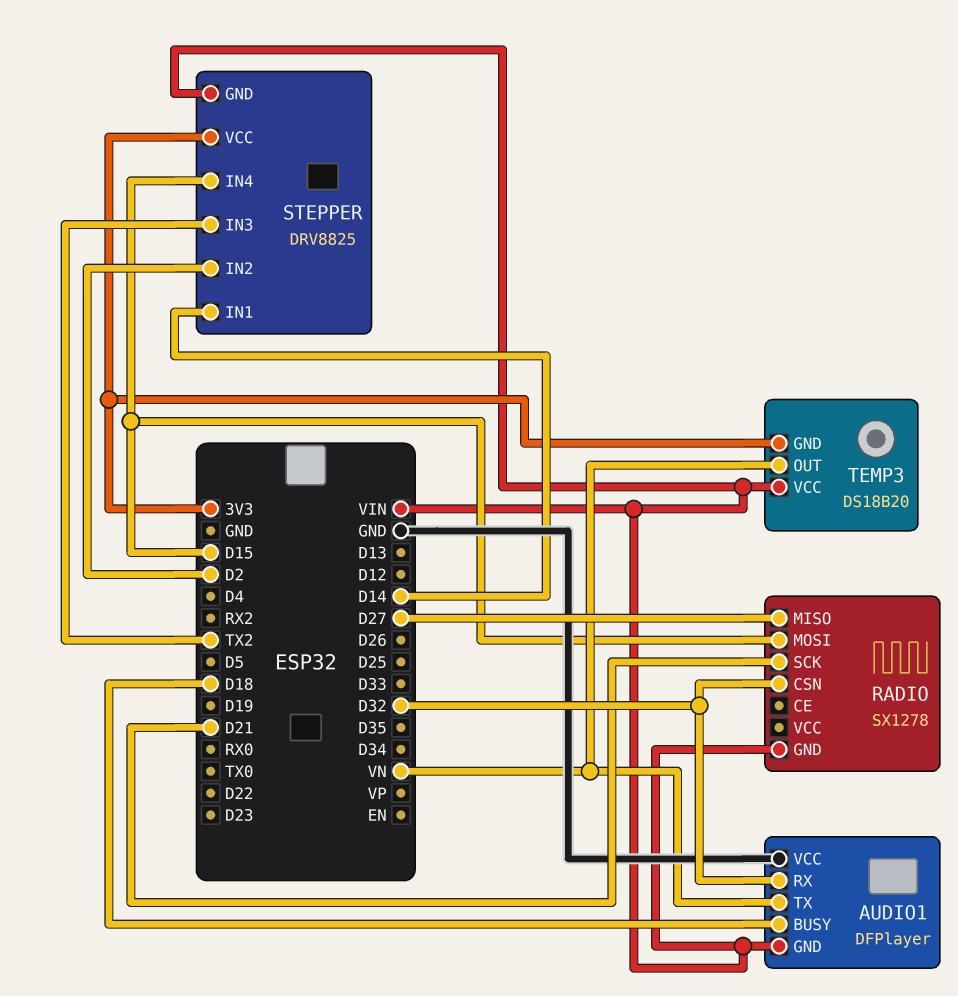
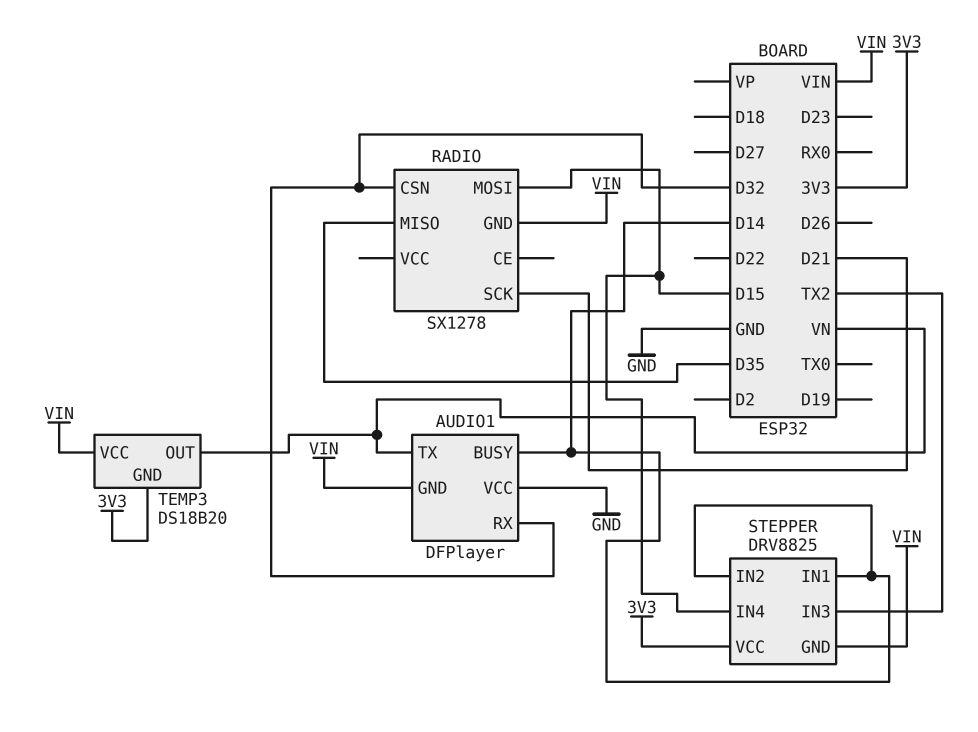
AUDIO1 pin BUSY: D18 -> D14
RADIO pin MISO: D27 -> D35
STEPPER pin IN2: D2 -> D14

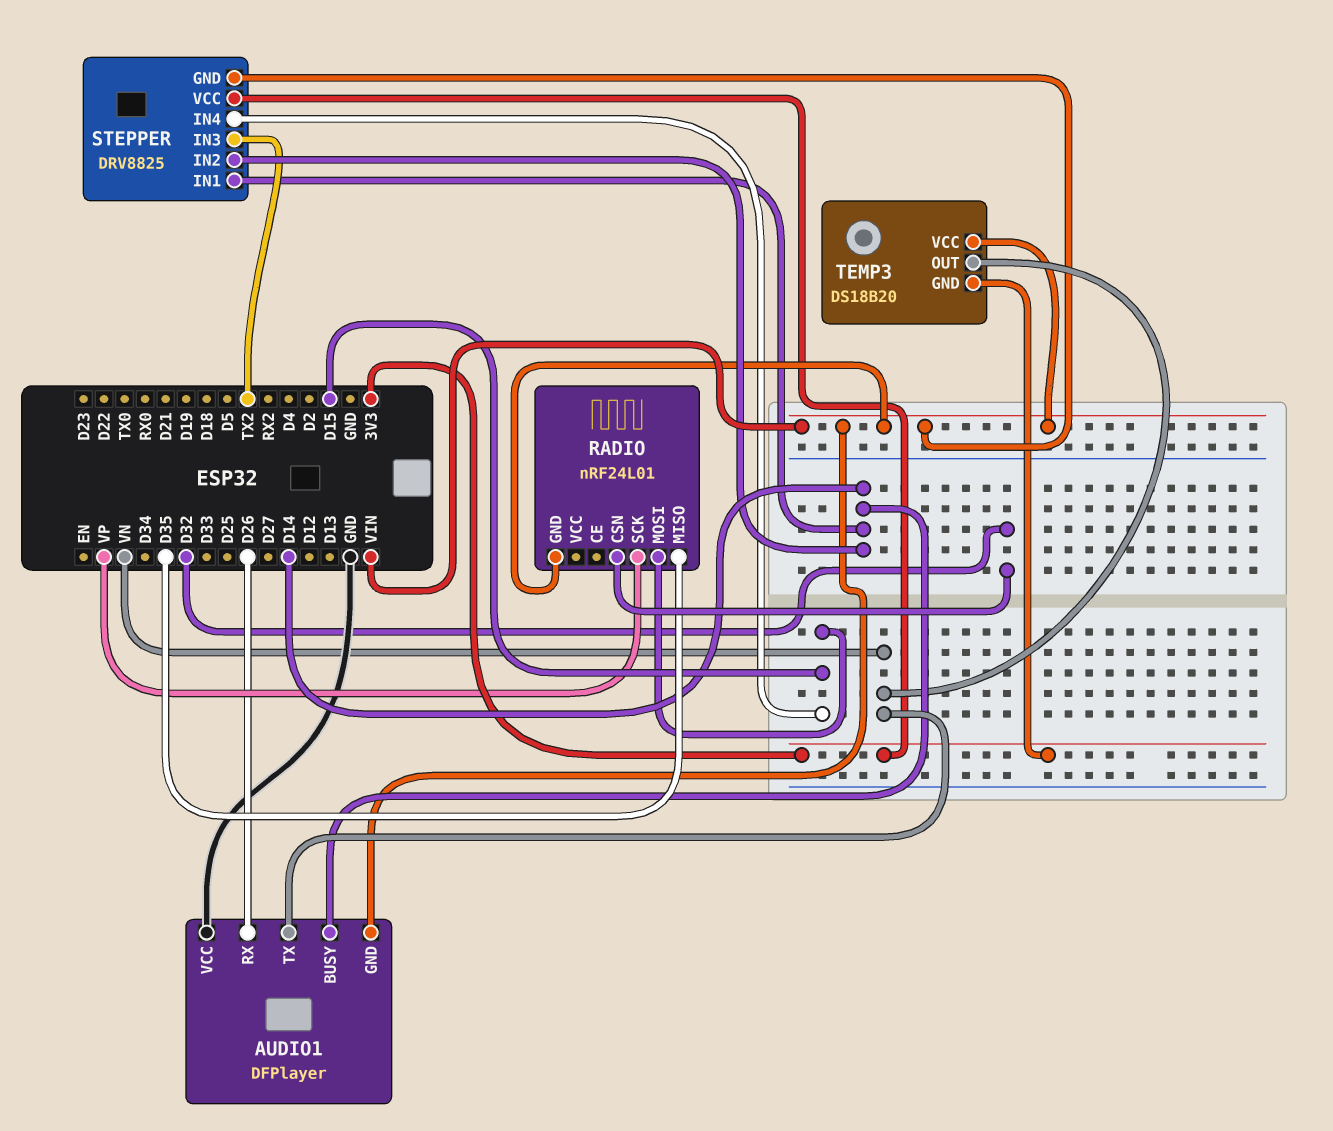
AUDIO1 pin RX: D32 -> D26
RADIO: SX1278 -> nRF24L01
RADIO pin SCK: D21 -> VP

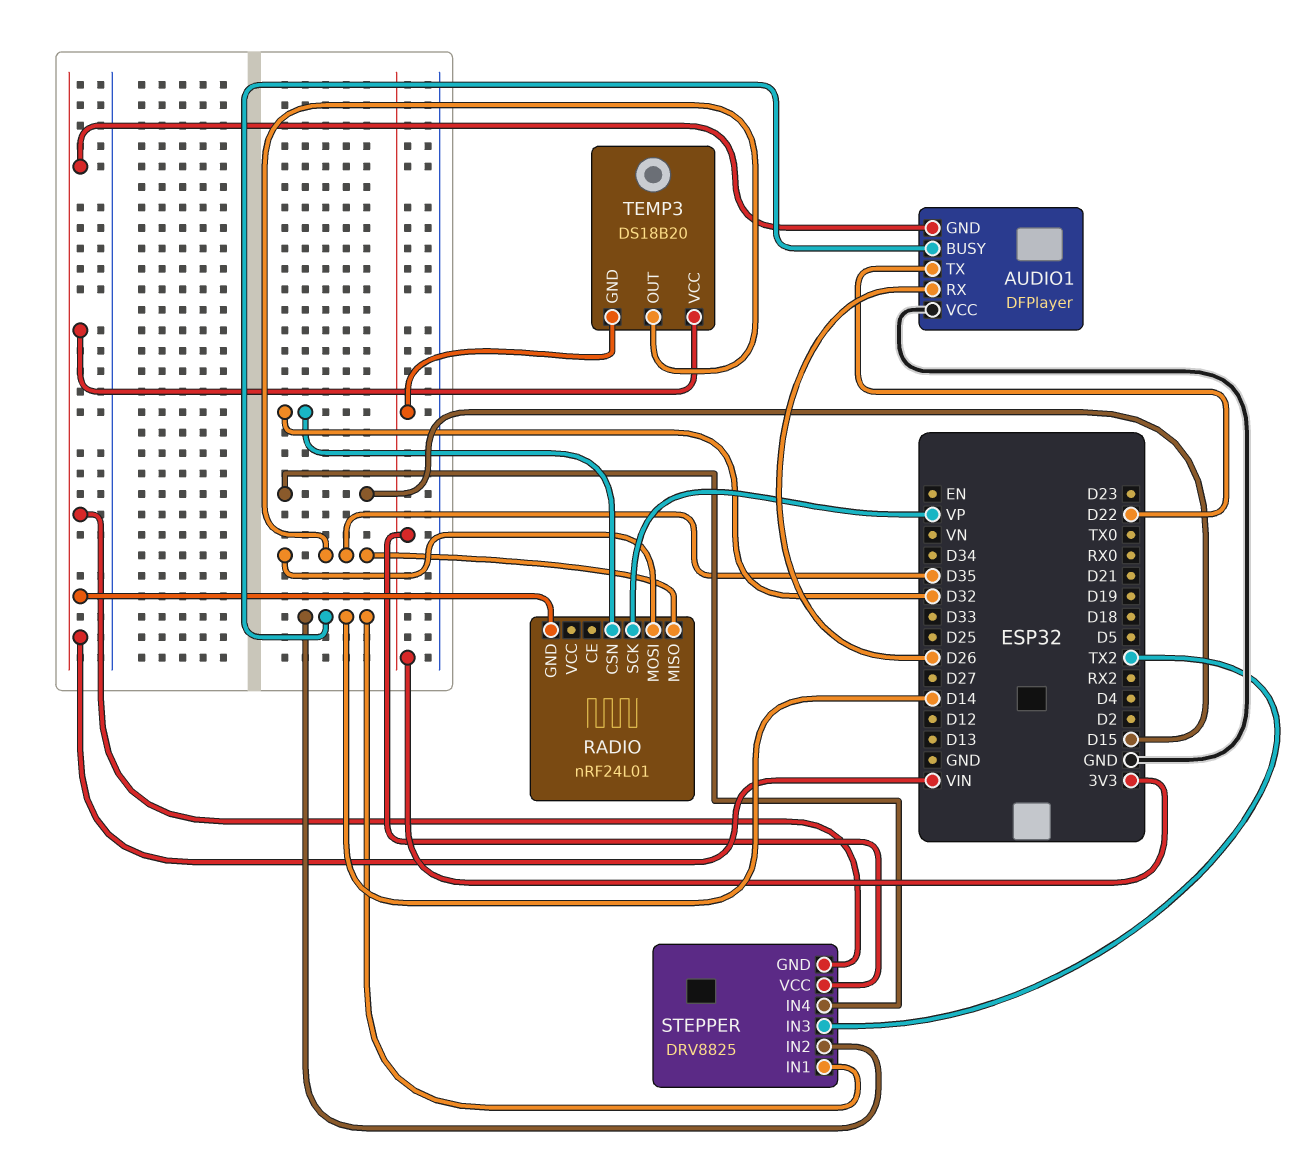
AUDIO1 pin TX: VN -> D22
RADIO pin MOSI: D15 -> D35
TEMP3 pin OUT: VN -> D35

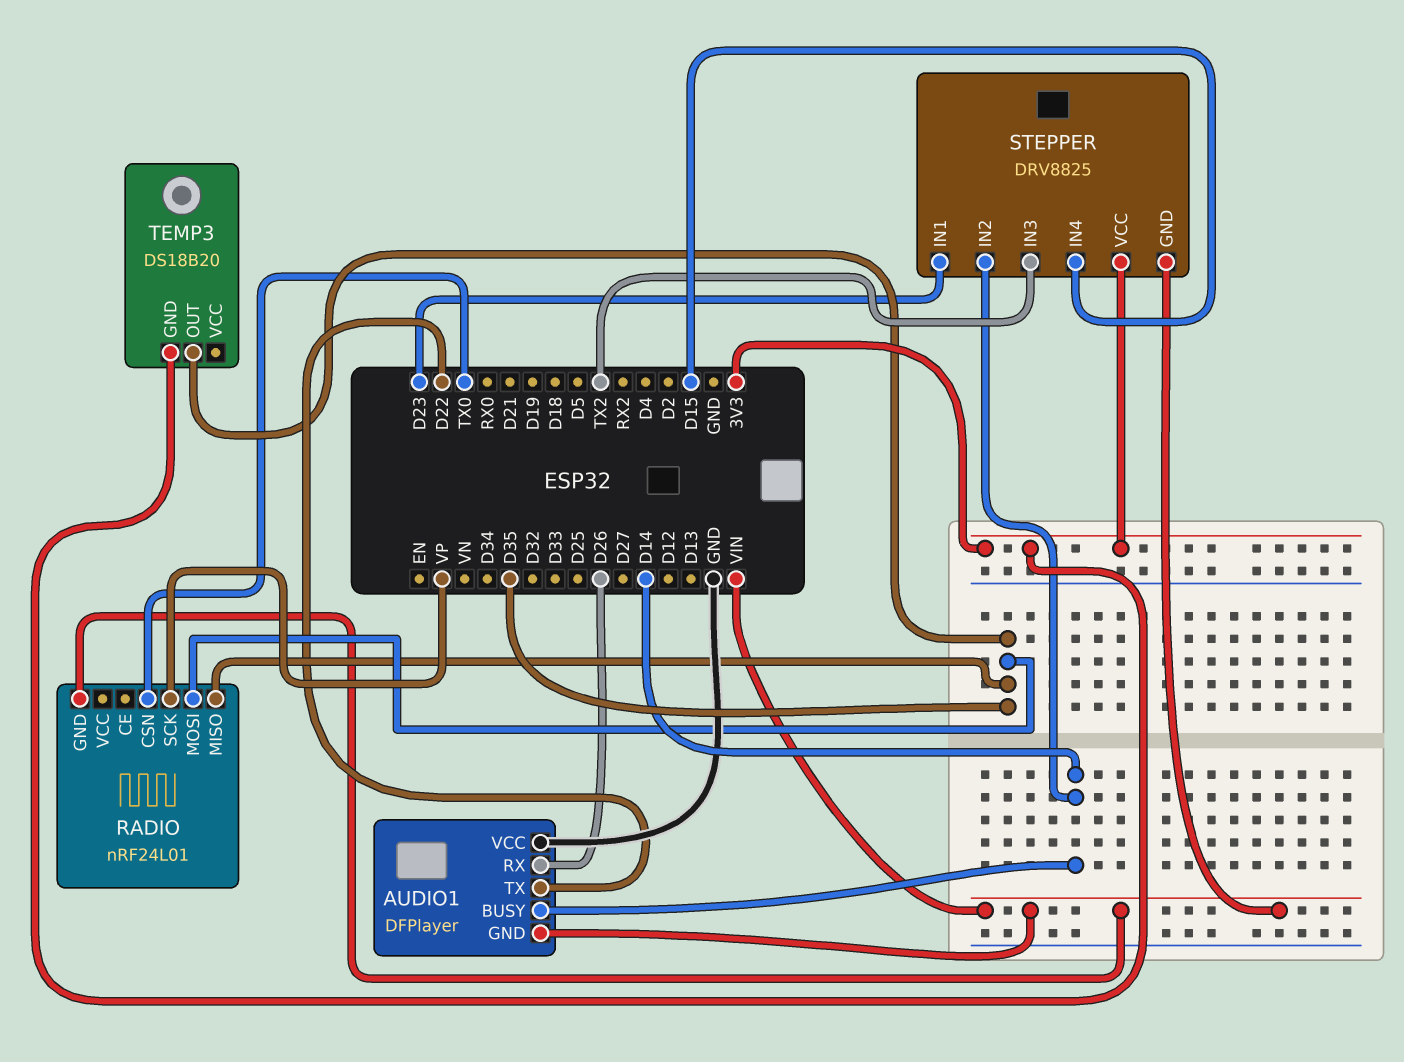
RADIO pin CSN: D32 -> TX0
STEPPER pin IN1: D14 -> D23
TEMP3 pin VCC: VIN -> none

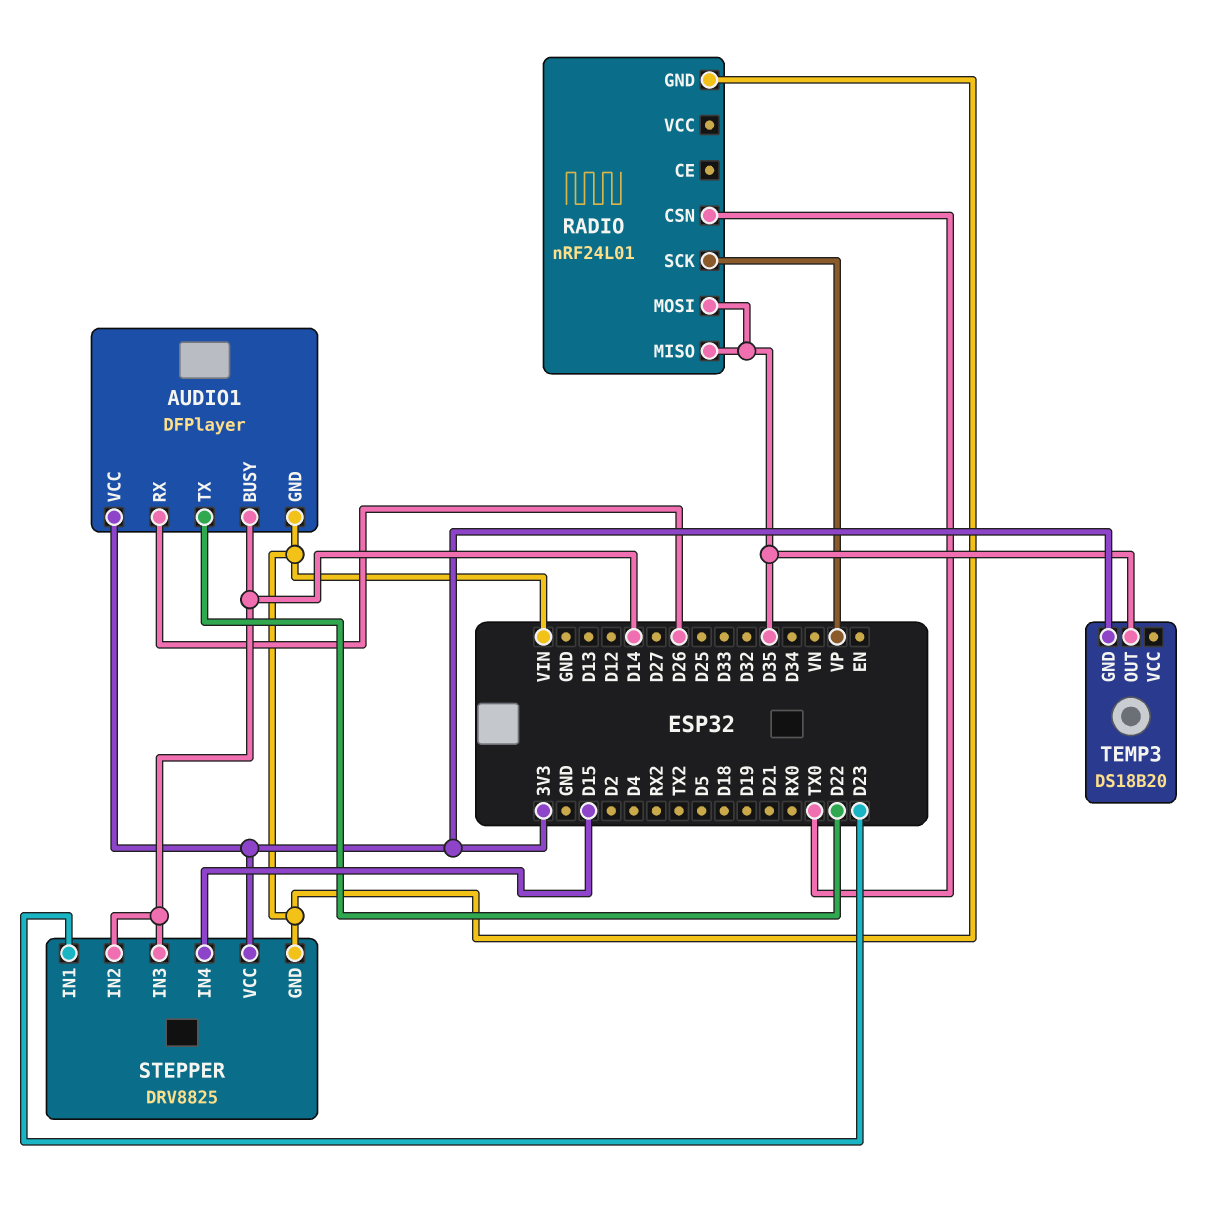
AUDIO1 pin VCC: GND -> 3V3
STEPPER pin IN3: TX2 -> D14

